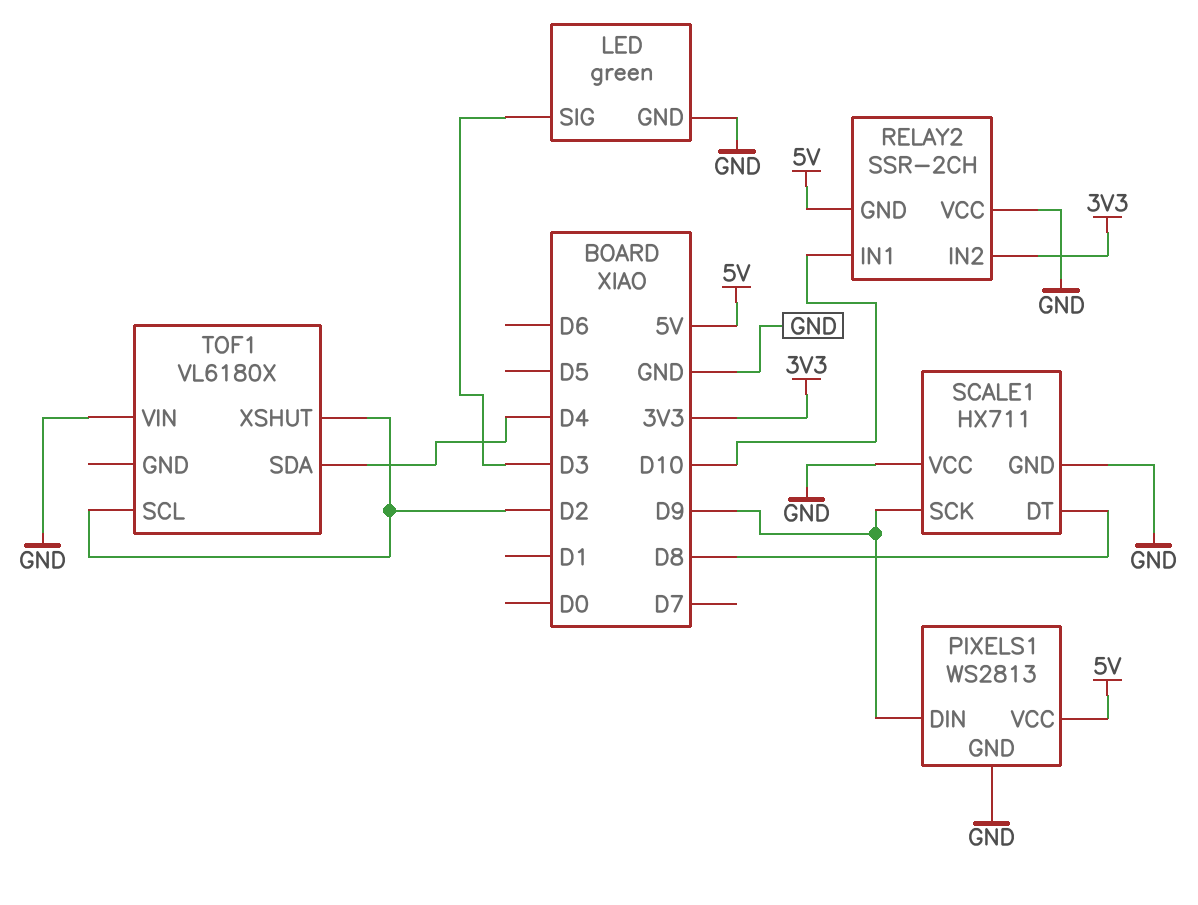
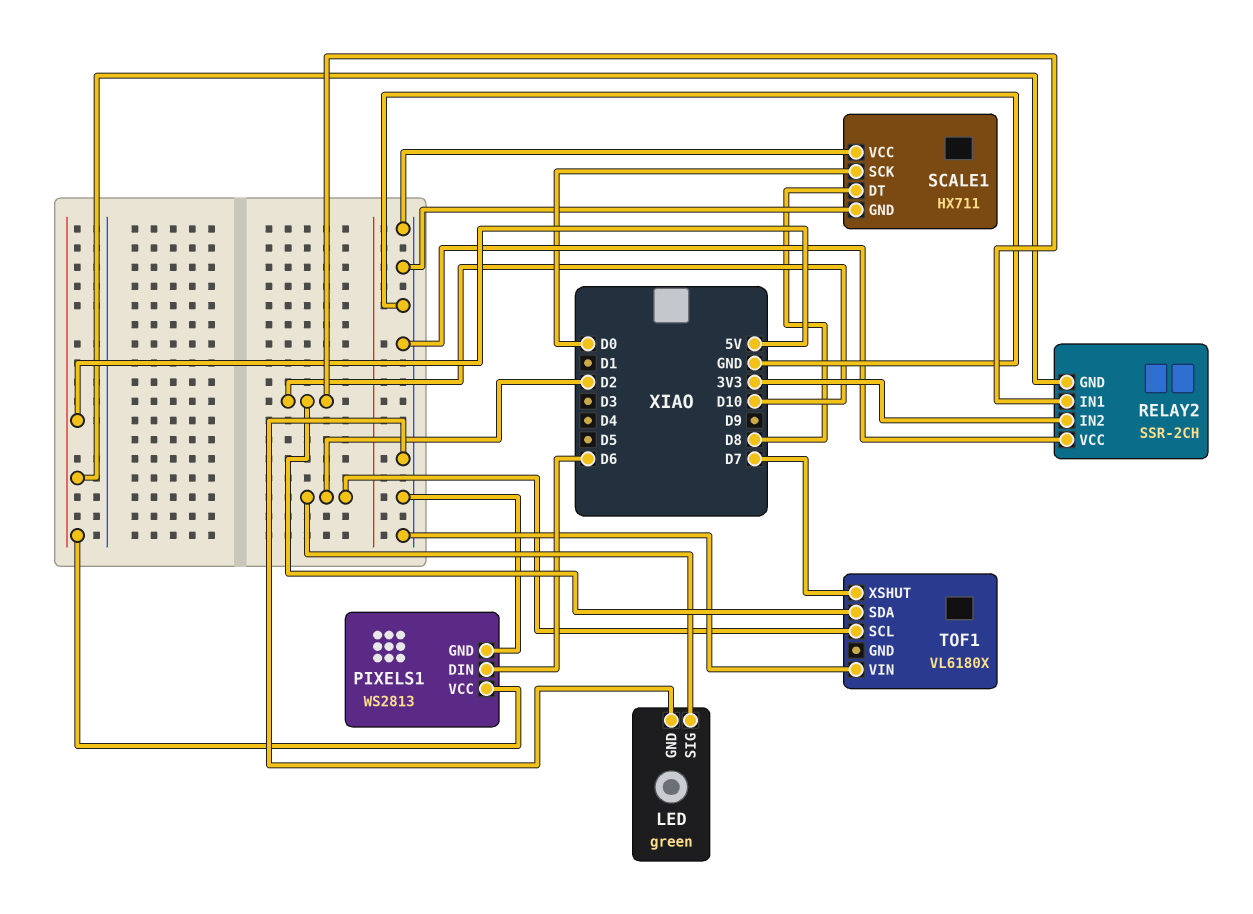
LED pin SIG: D3 -> D2
PIXELS1 pin DIN: D9 -> D6
SCALE1 pin SCK: D9 -> D0
TOF1 pin SDA: D4 -> D10
TOF1 pin XSHUT: D2 -> D7

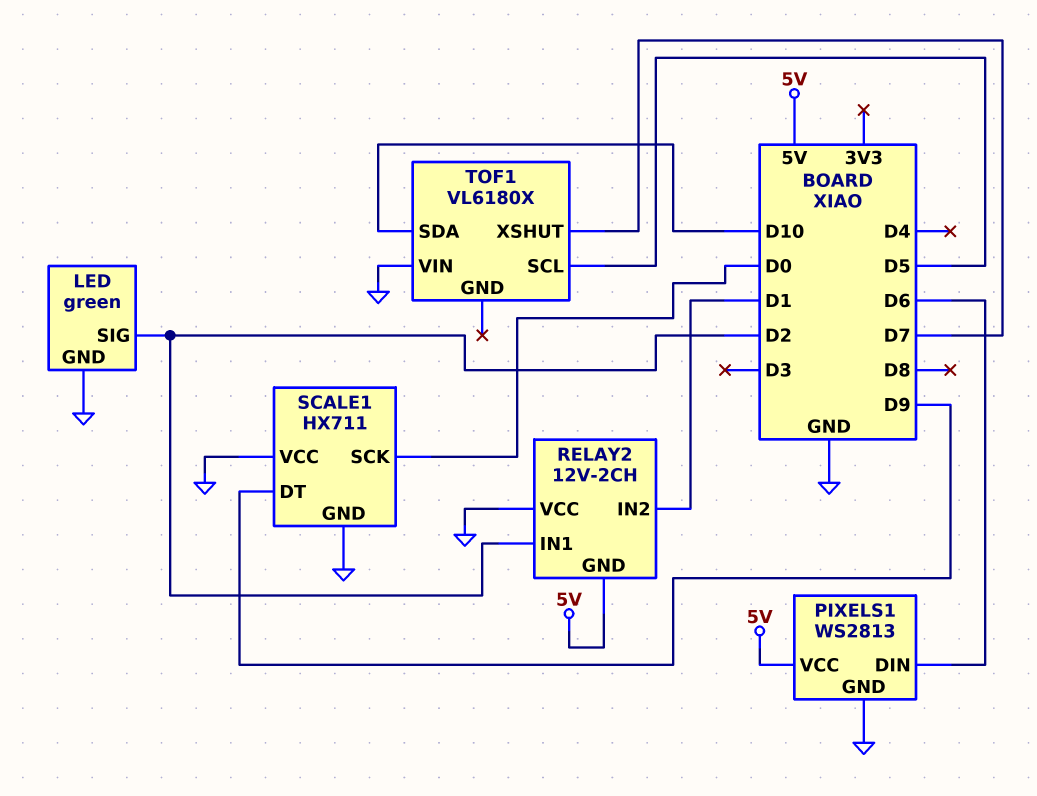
RELAY2: SSR-2CH -> 12V-2CH
RELAY2 pin IN1: D10 -> D2
RELAY2 pin IN2: 3V3 -> D1
SCALE1 pin DT: D8 -> D9
TOF1 pin SCL: D2 -> D5

